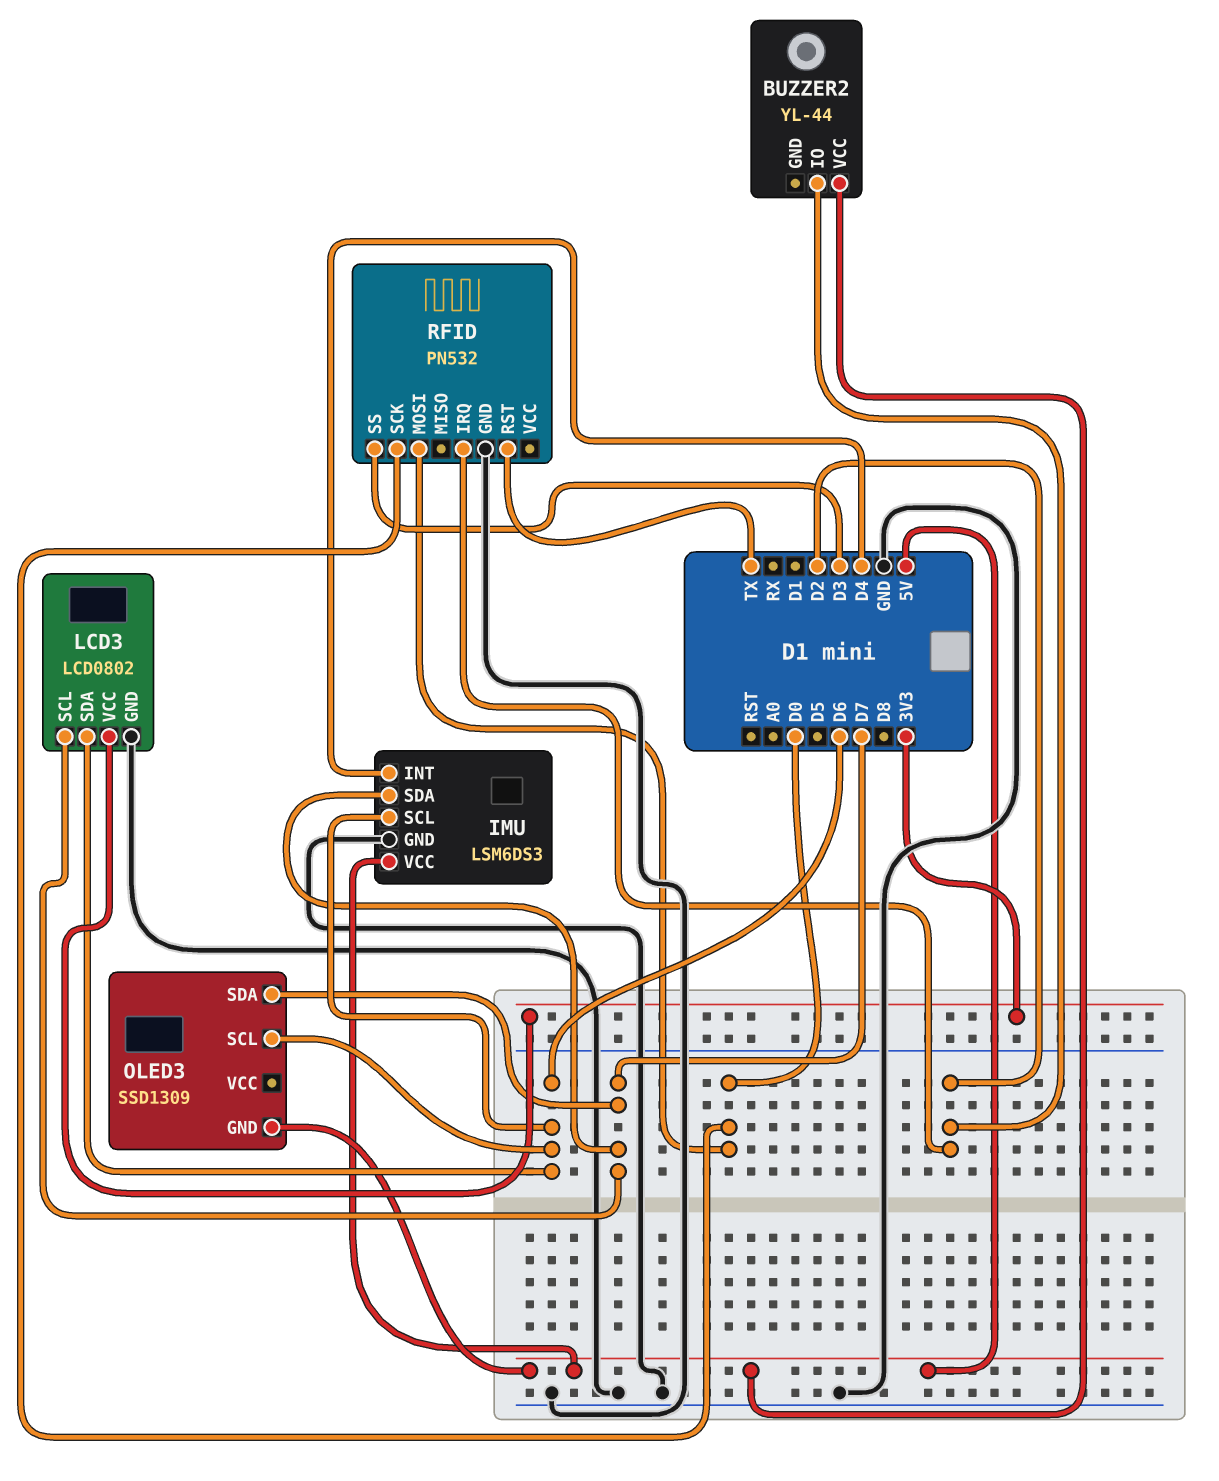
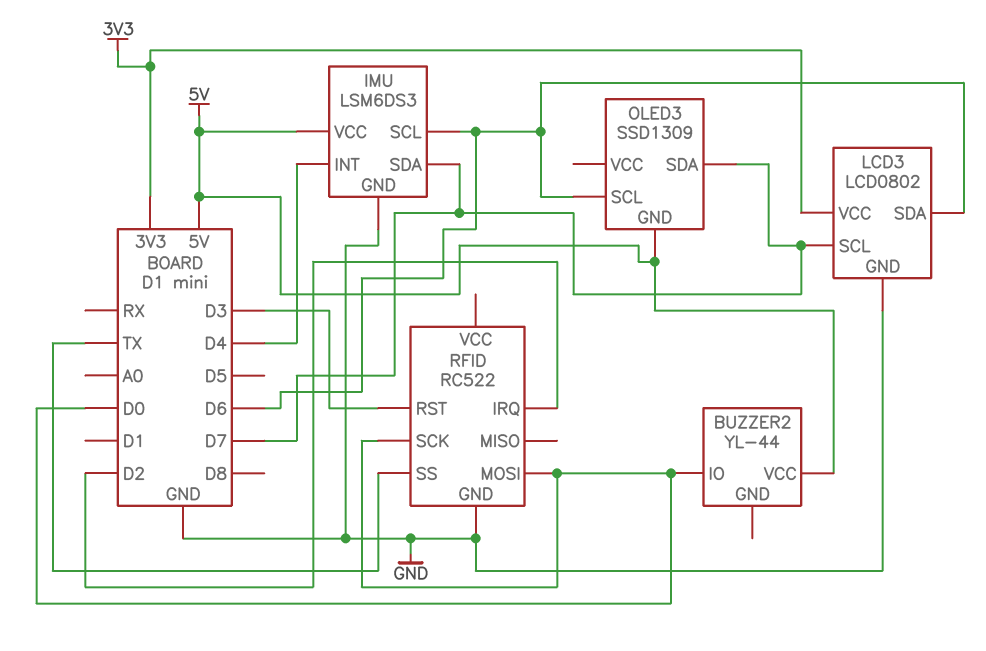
BUZZER2 pin IO: D2 -> D0
RFID: PN532 -> RC522
RFID pin RST: TX -> D3
RFID pin SS: D3 -> TX

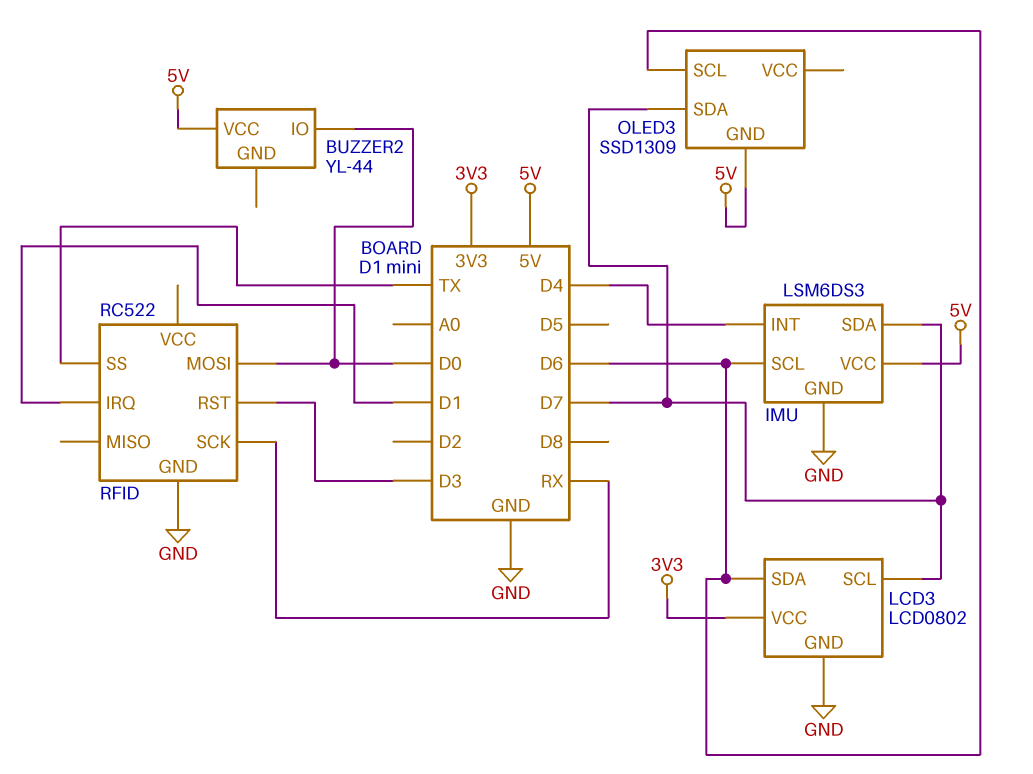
RFID pin IRQ: D2 -> D1
RFID pin SCK: D0 -> RX

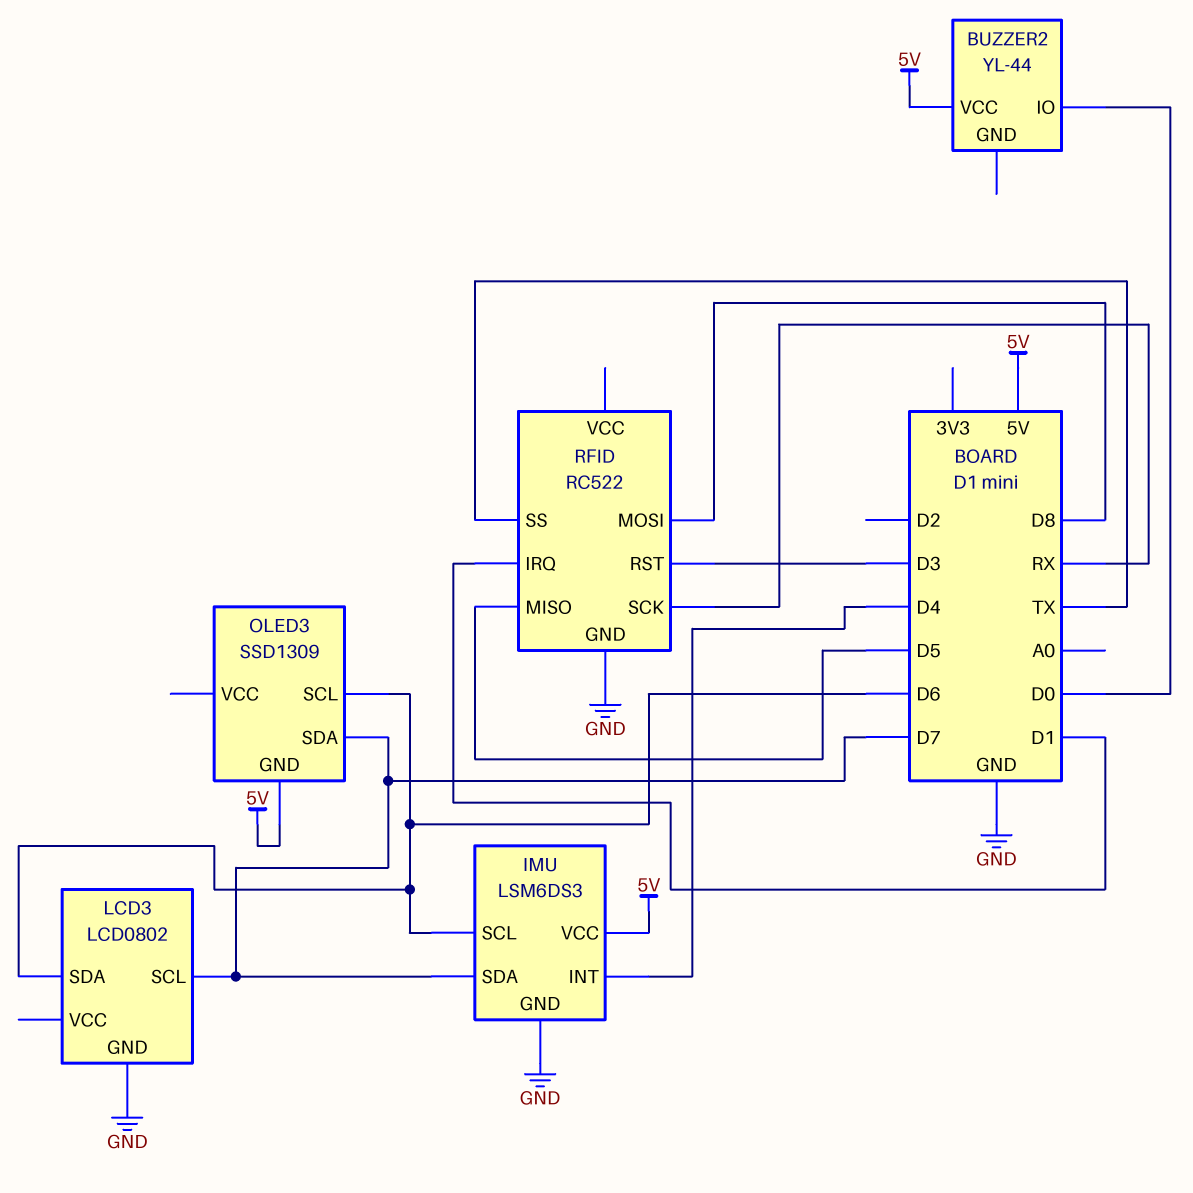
LCD3 pin VCC: 3V3 -> none
RFID pin MISO: none -> D5
RFID pin MOSI: D0 -> D8

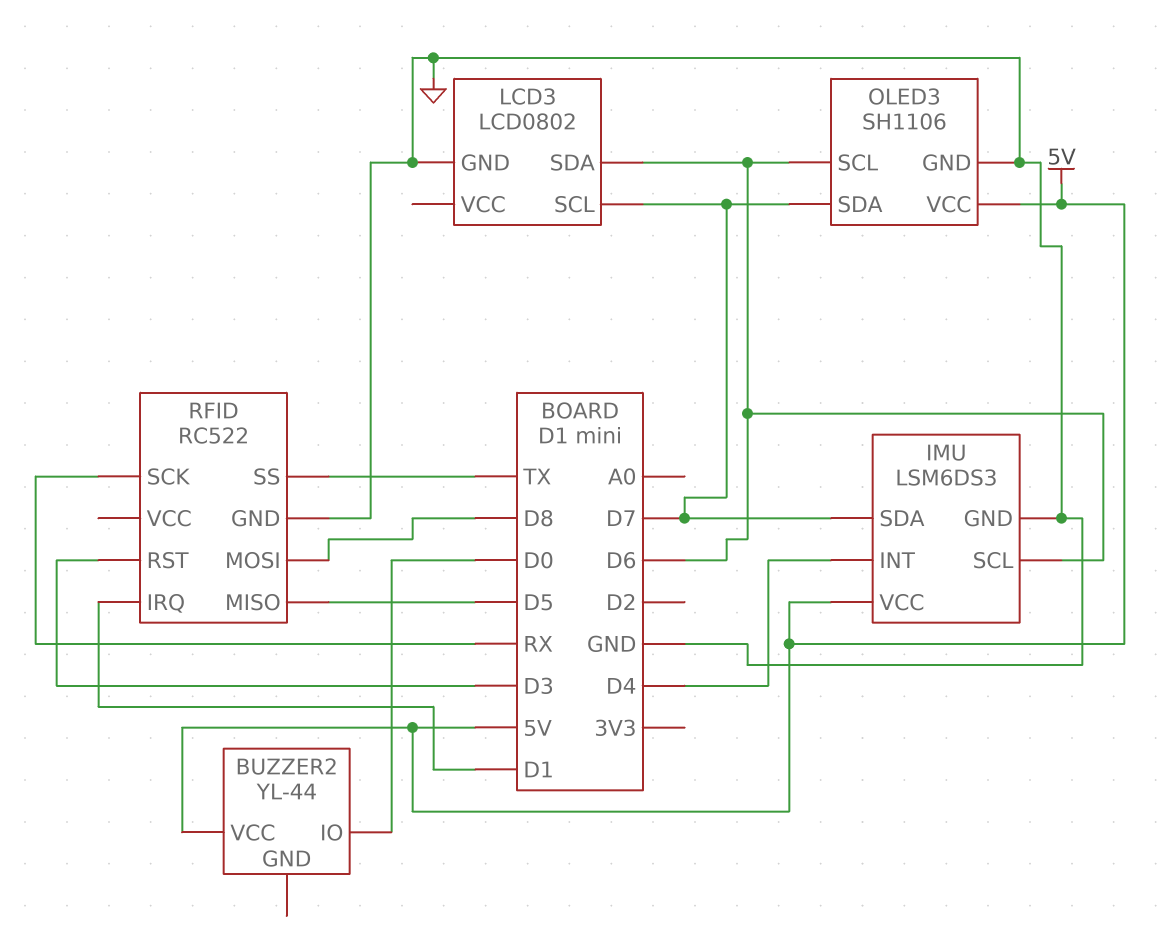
OLED3: SSD1309 -> SH1106
OLED3 pin GND: 5V -> GND
OLED3 pin VCC: none -> 5V

